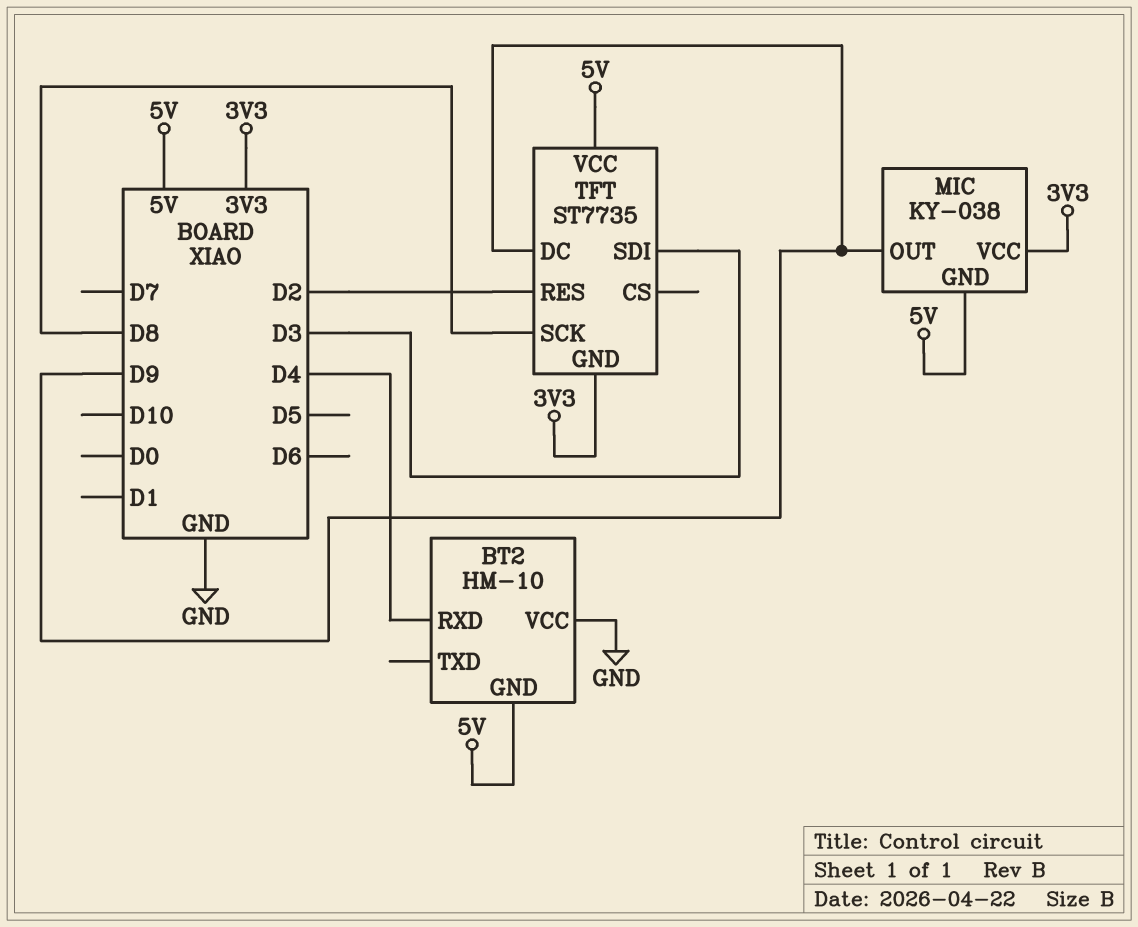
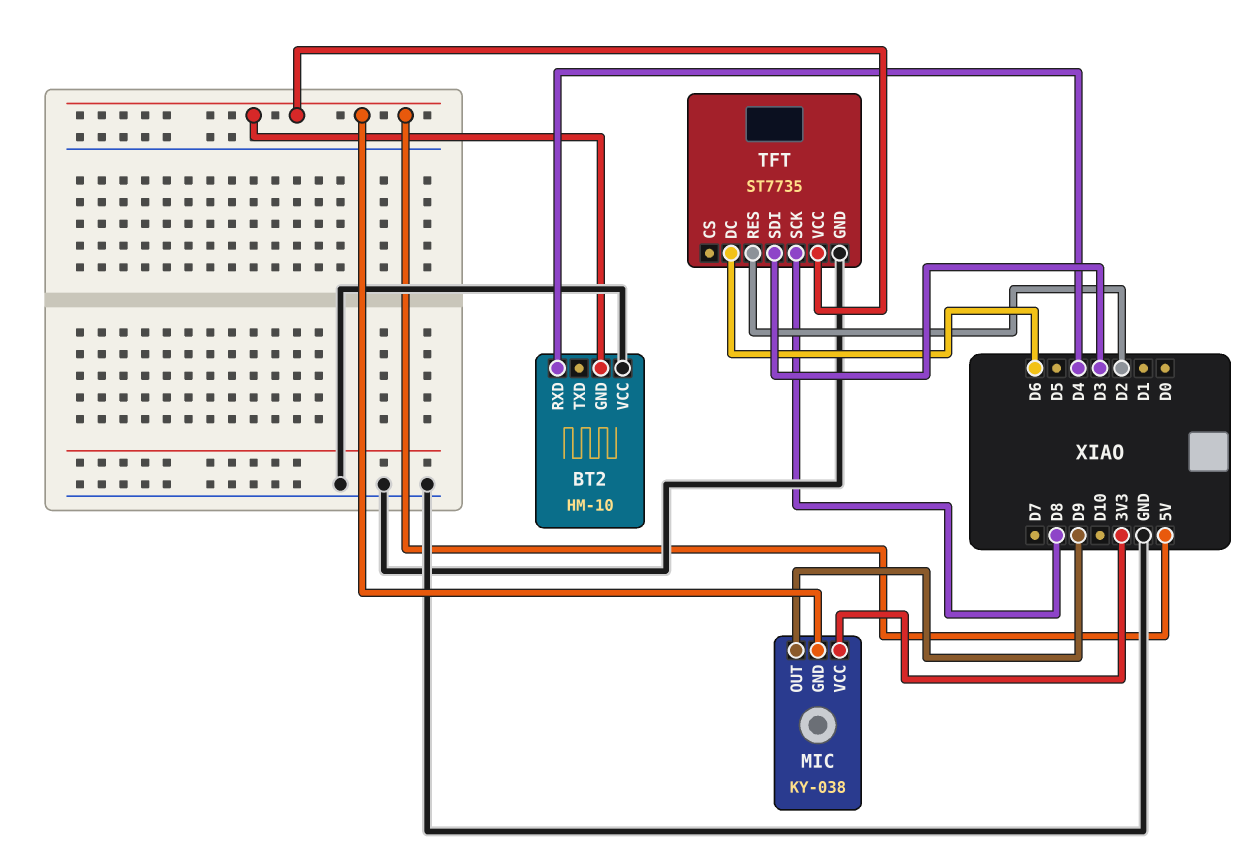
TFT pin DC: D9 -> D6
TFT pin GND: 3V3 -> GND

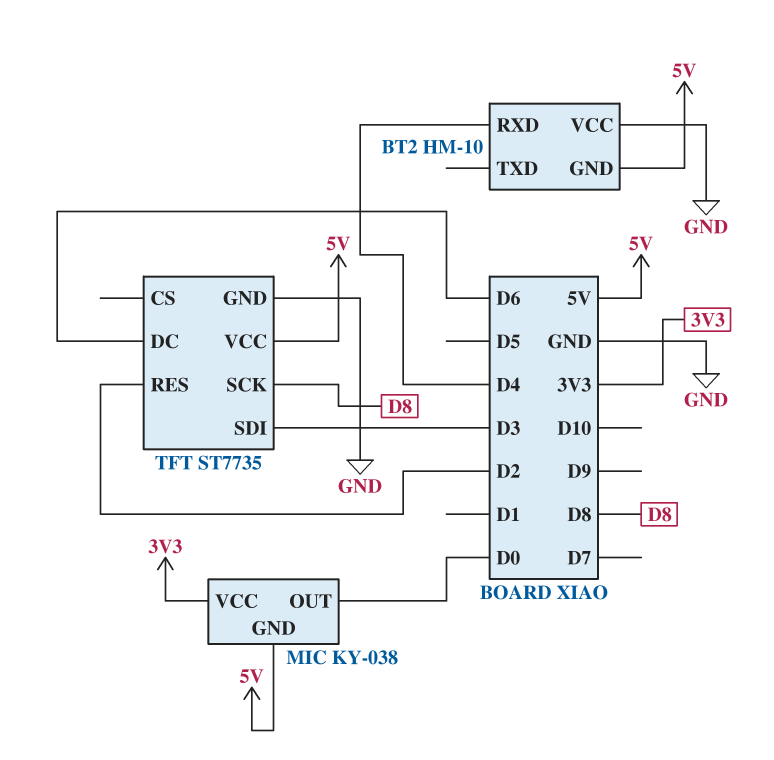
MIC pin OUT: D9 -> D0

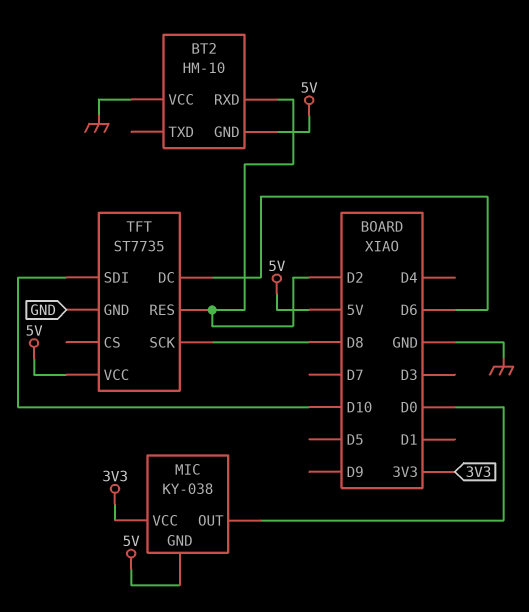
BT2 pin RXD: D4 -> D2
TFT pin SDI: D3 -> D10

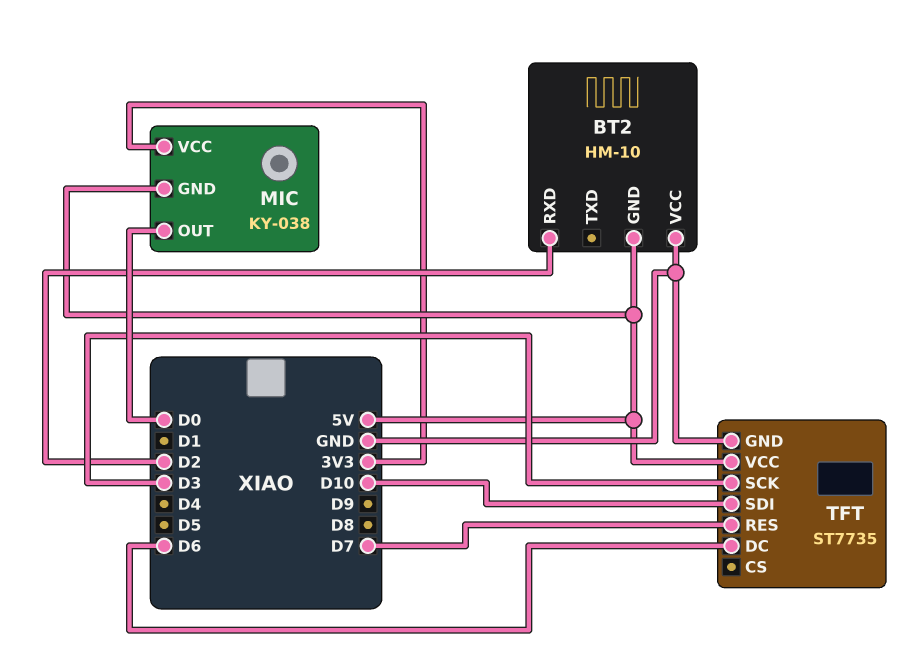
TFT pin RES: D2 -> D7
TFT pin SCK: D8 -> D3

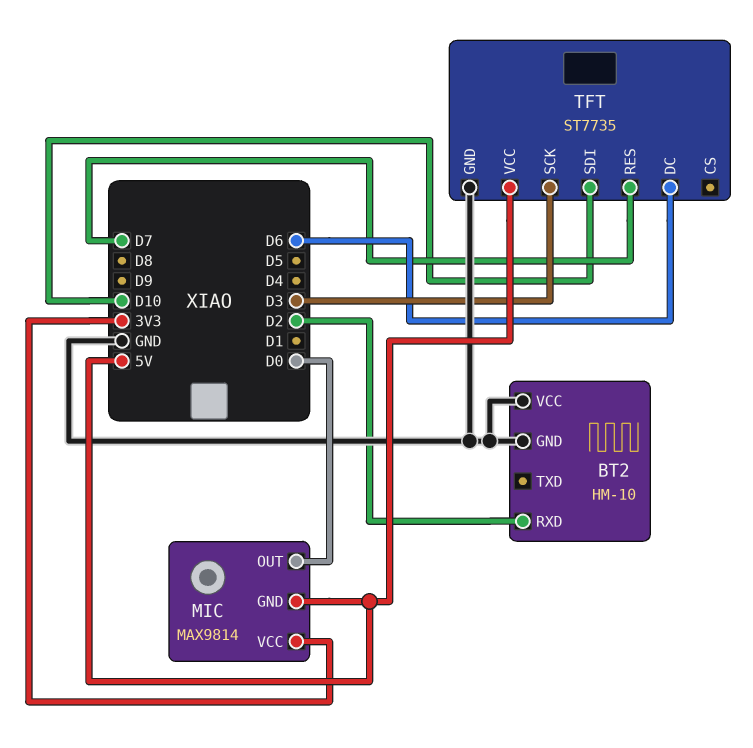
BT2 pin GND: 5V -> GND
MIC: KY-038 -> MAX9814

